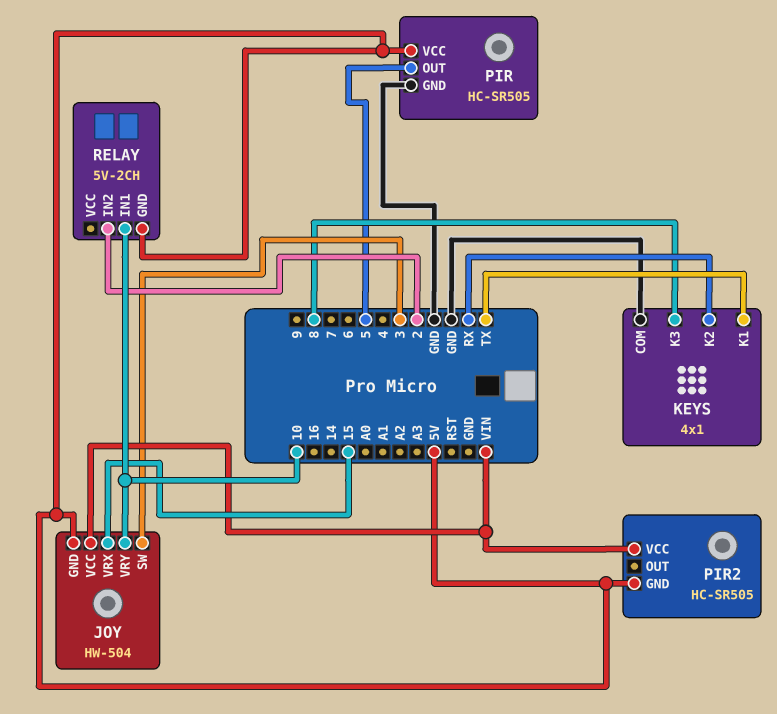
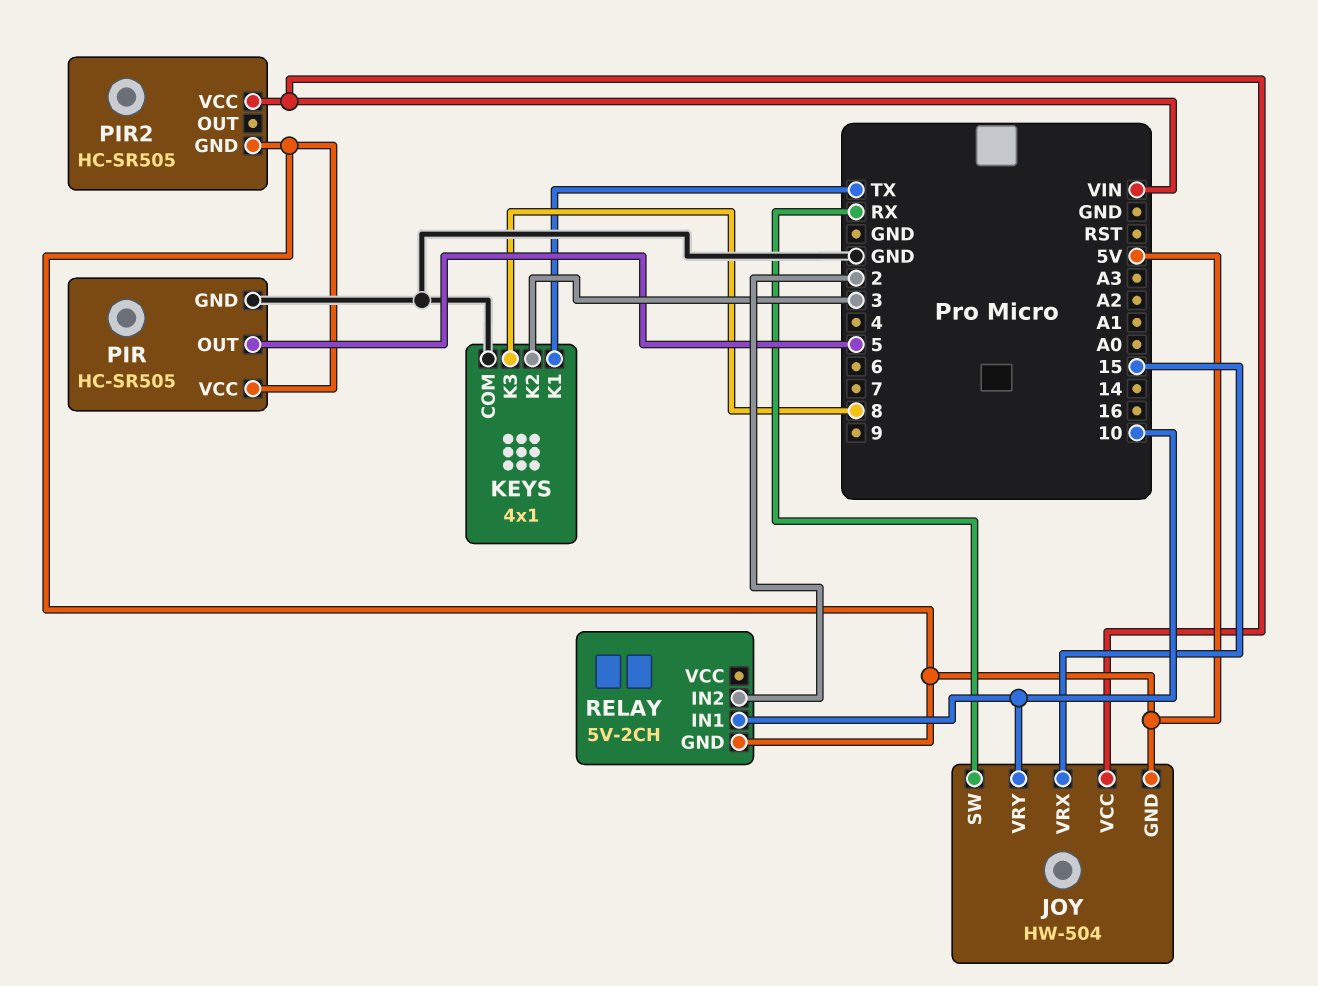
JOY pin SW: 3 -> RX
KEYS pin K2: RX -> 3

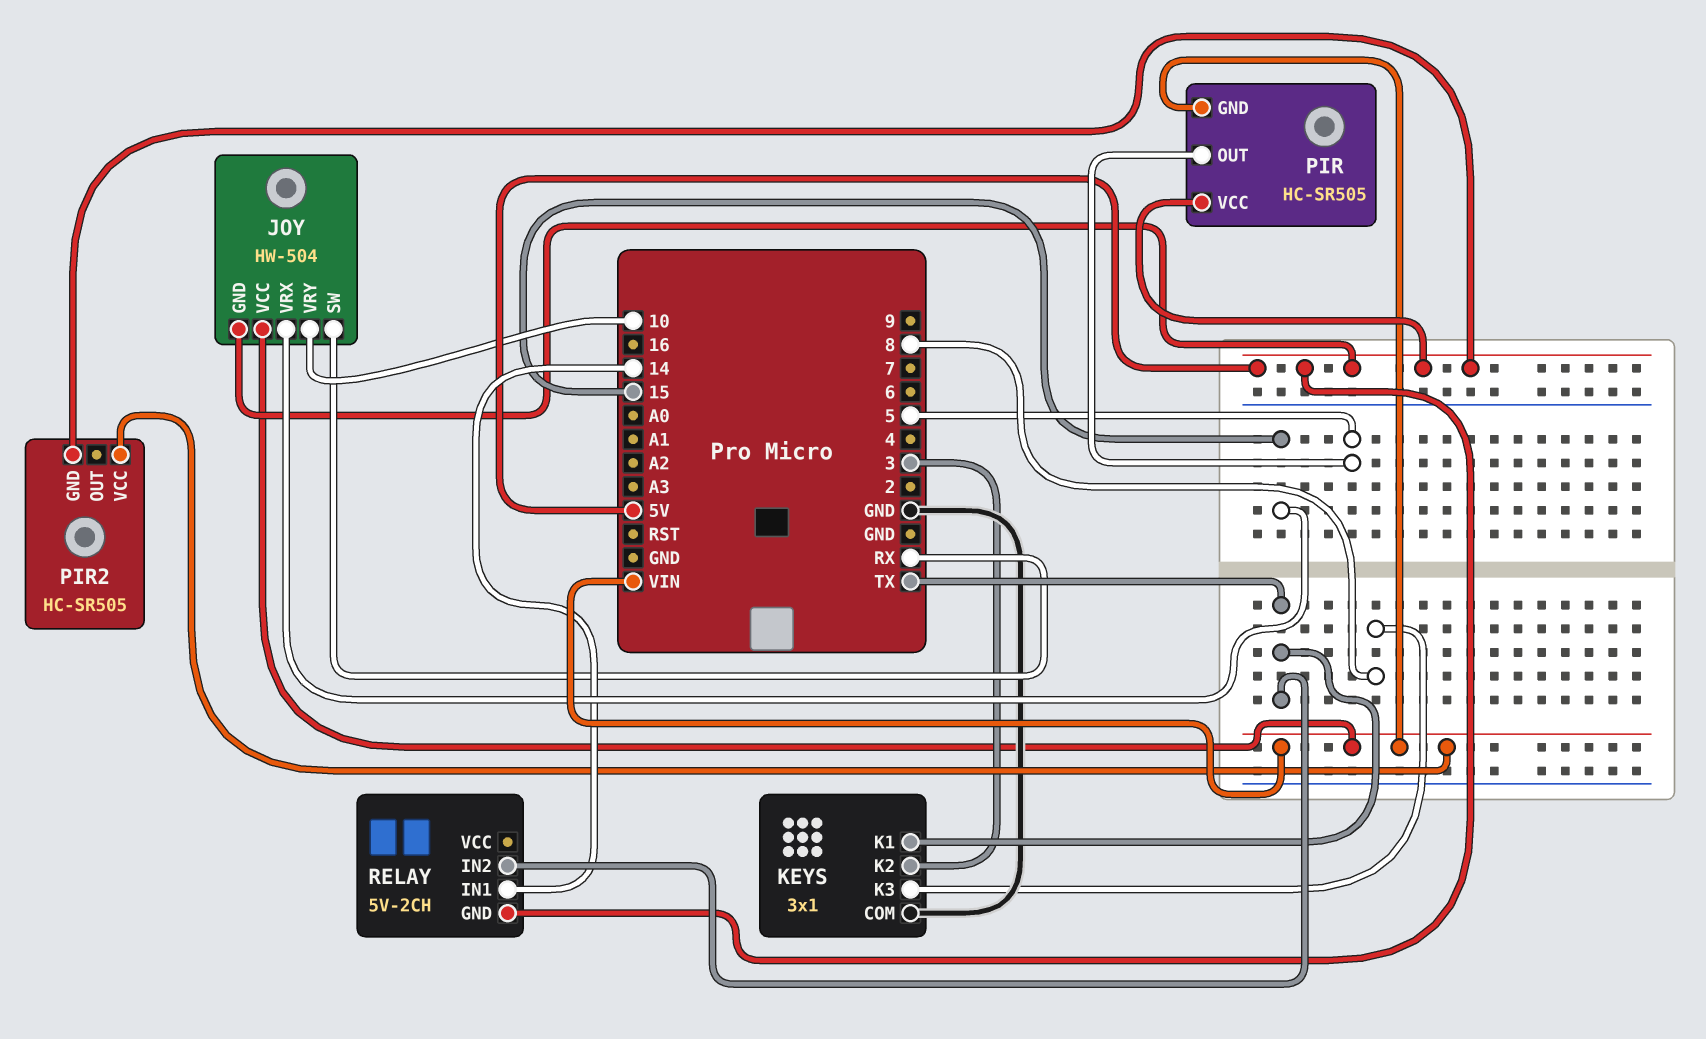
KEYS: 4x1 -> 3x1
PIR pin GND: GND -> VIN
RELAY pin IN1: 10 -> 14
RELAY pin IN2: 2 -> TX

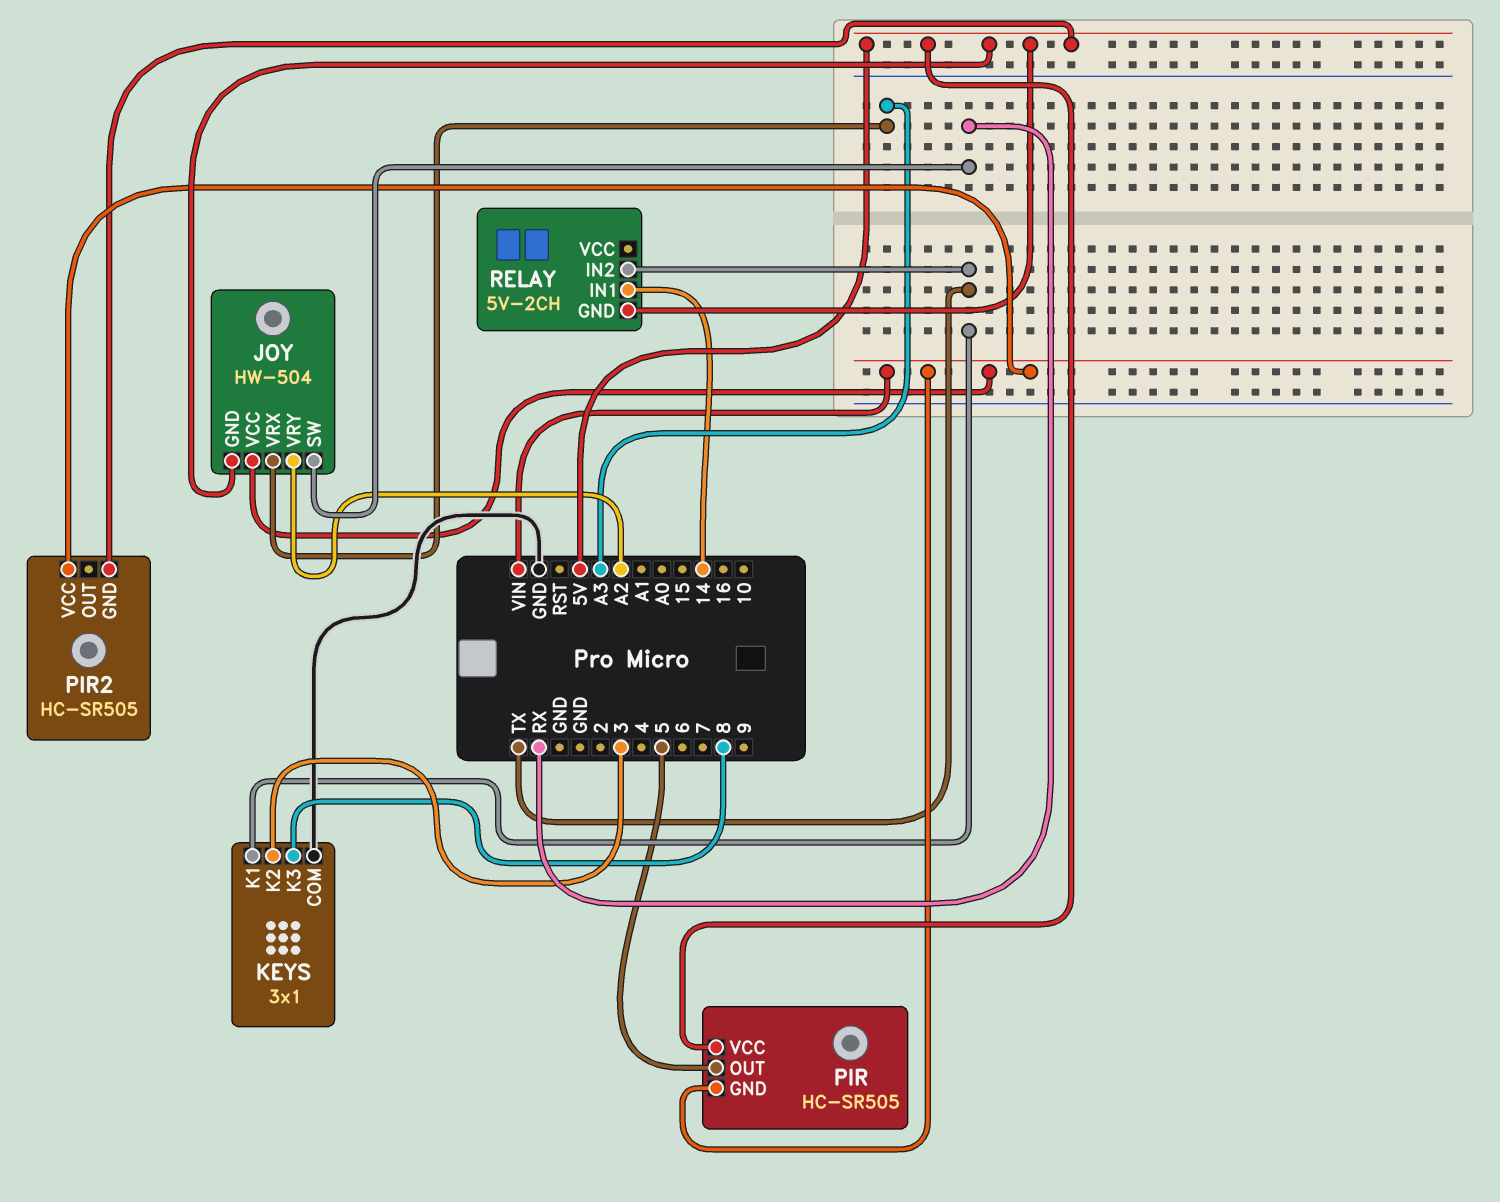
JOY pin VRX: 15 -> A3
JOY pin VRY: 10 -> A2

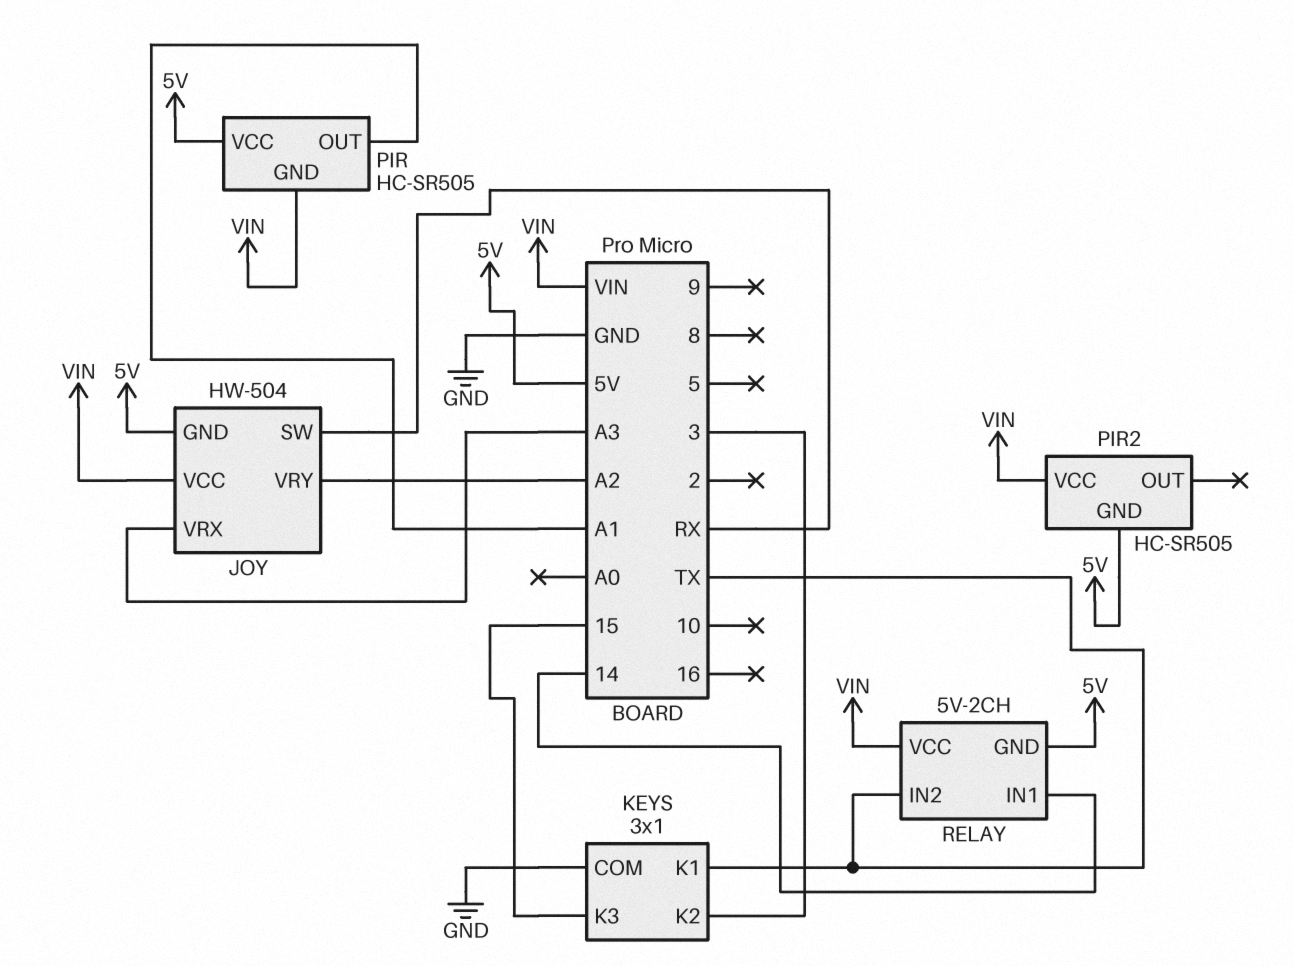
KEYS pin K3: 8 -> 15
PIR pin OUT: 5 -> A1
RELAY pin VCC: none -> VIN

